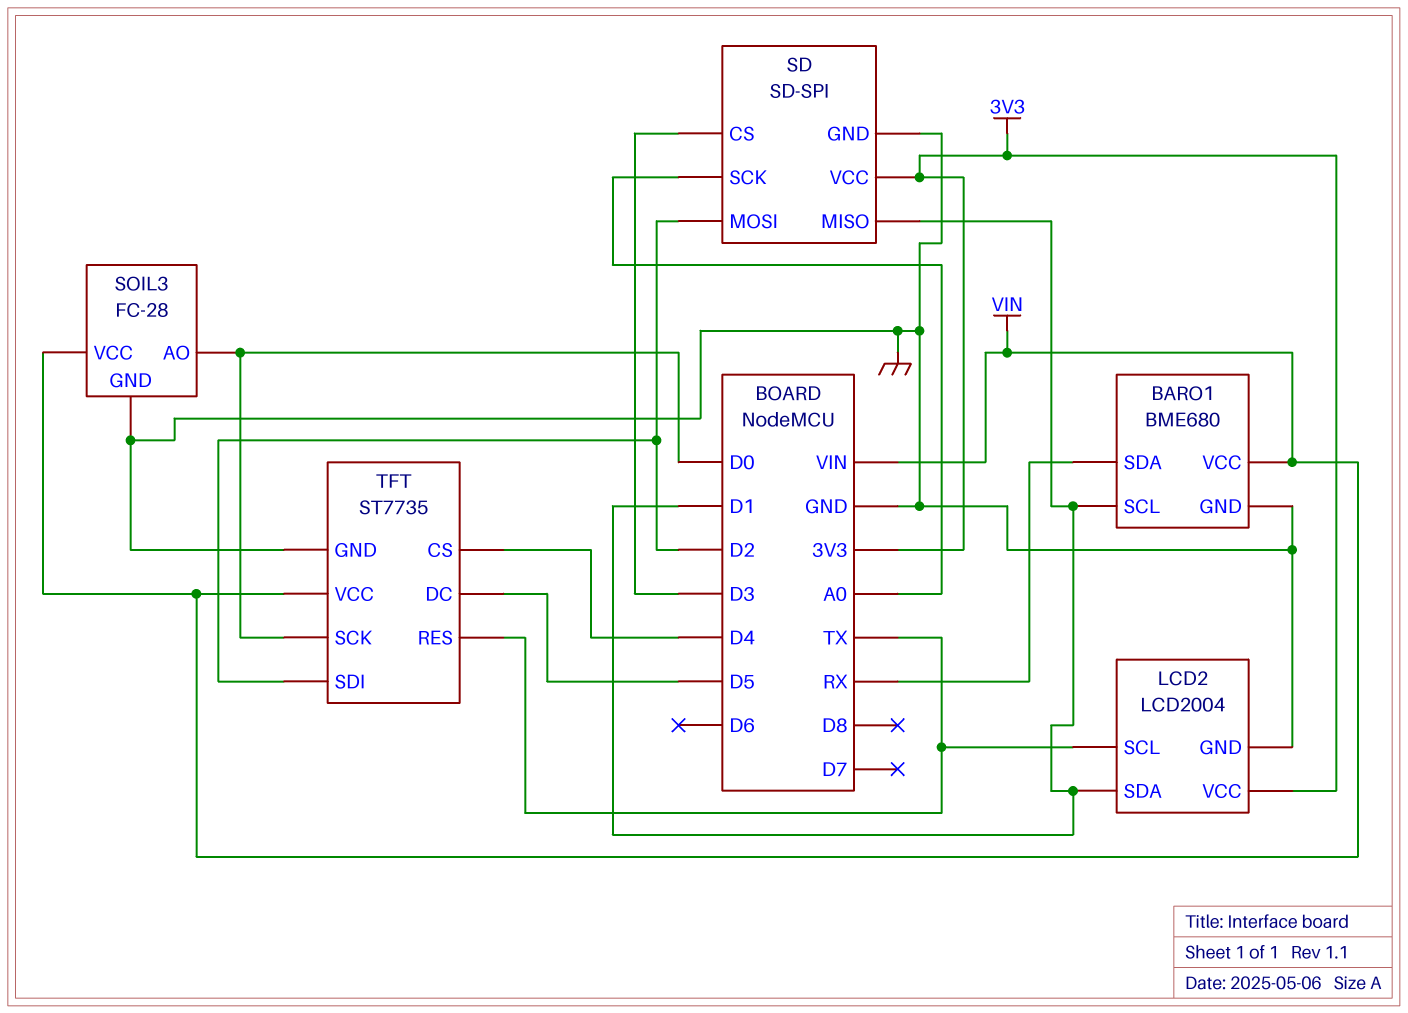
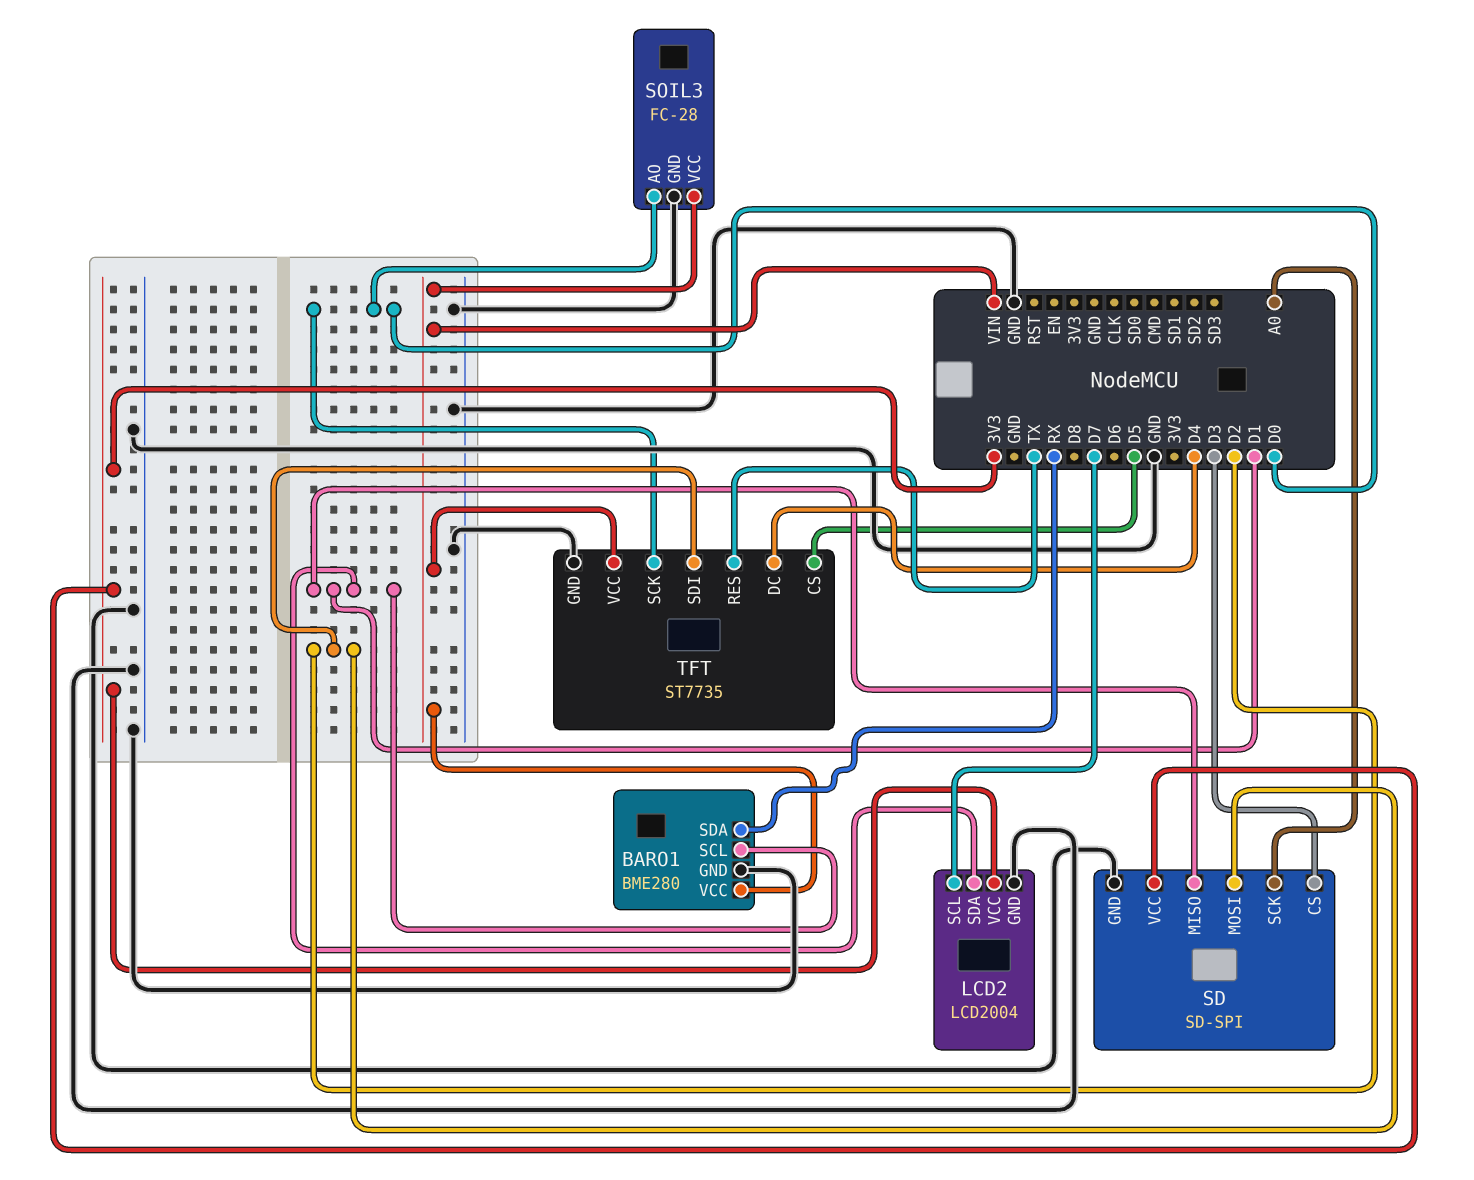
BARO1: BME680 -> BME280
LCD2 pin SCL: TX -> D7
TFT pin CS: D4 -> D5
TFT pin DC: D5 -> D4

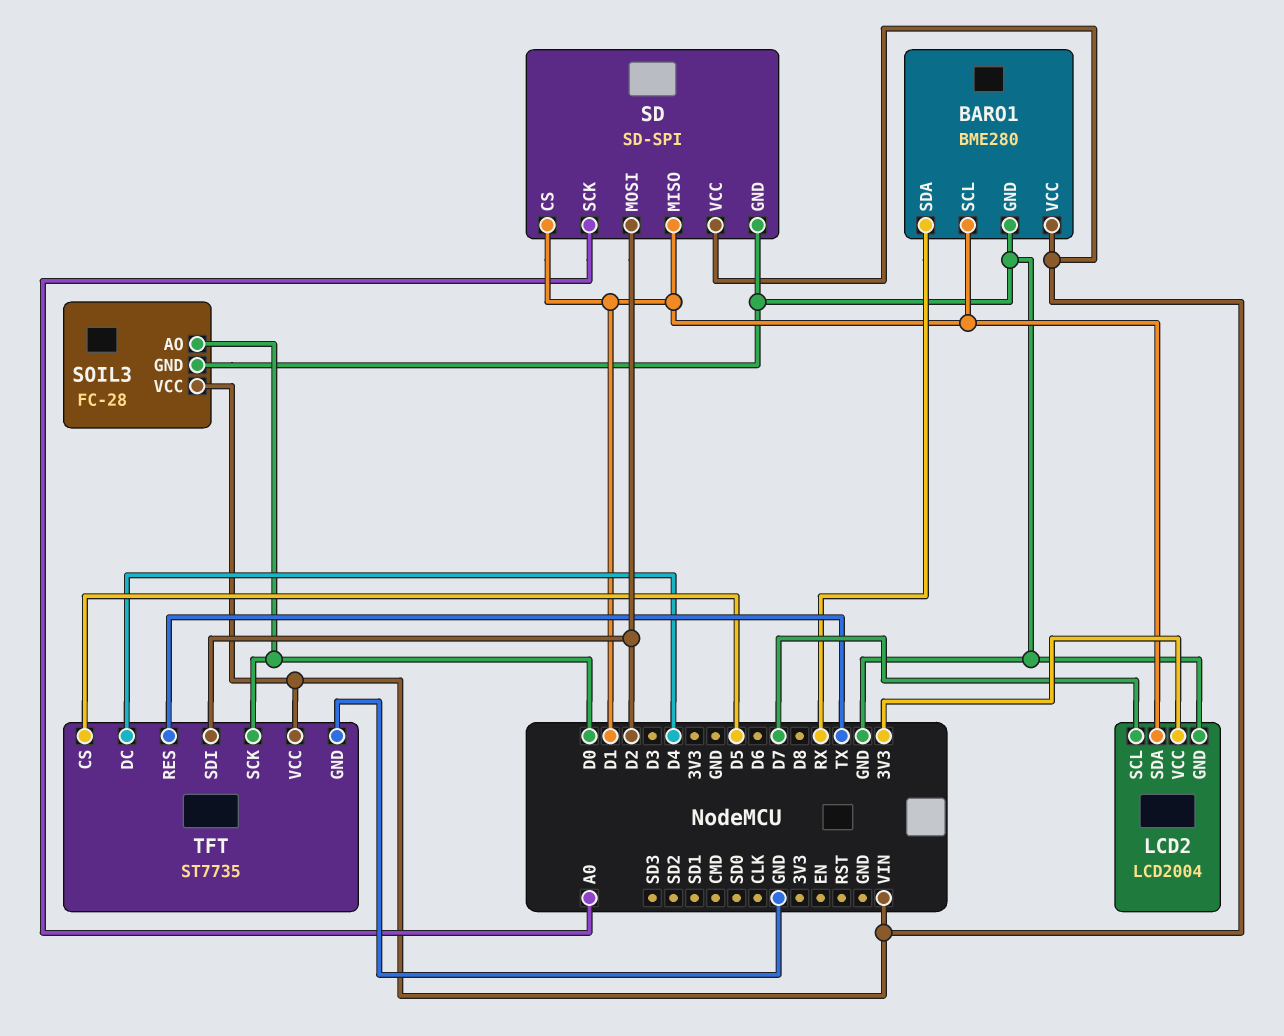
SD pin CS: D3 -> D1
SD pin VCC: 3V3 -> VIN

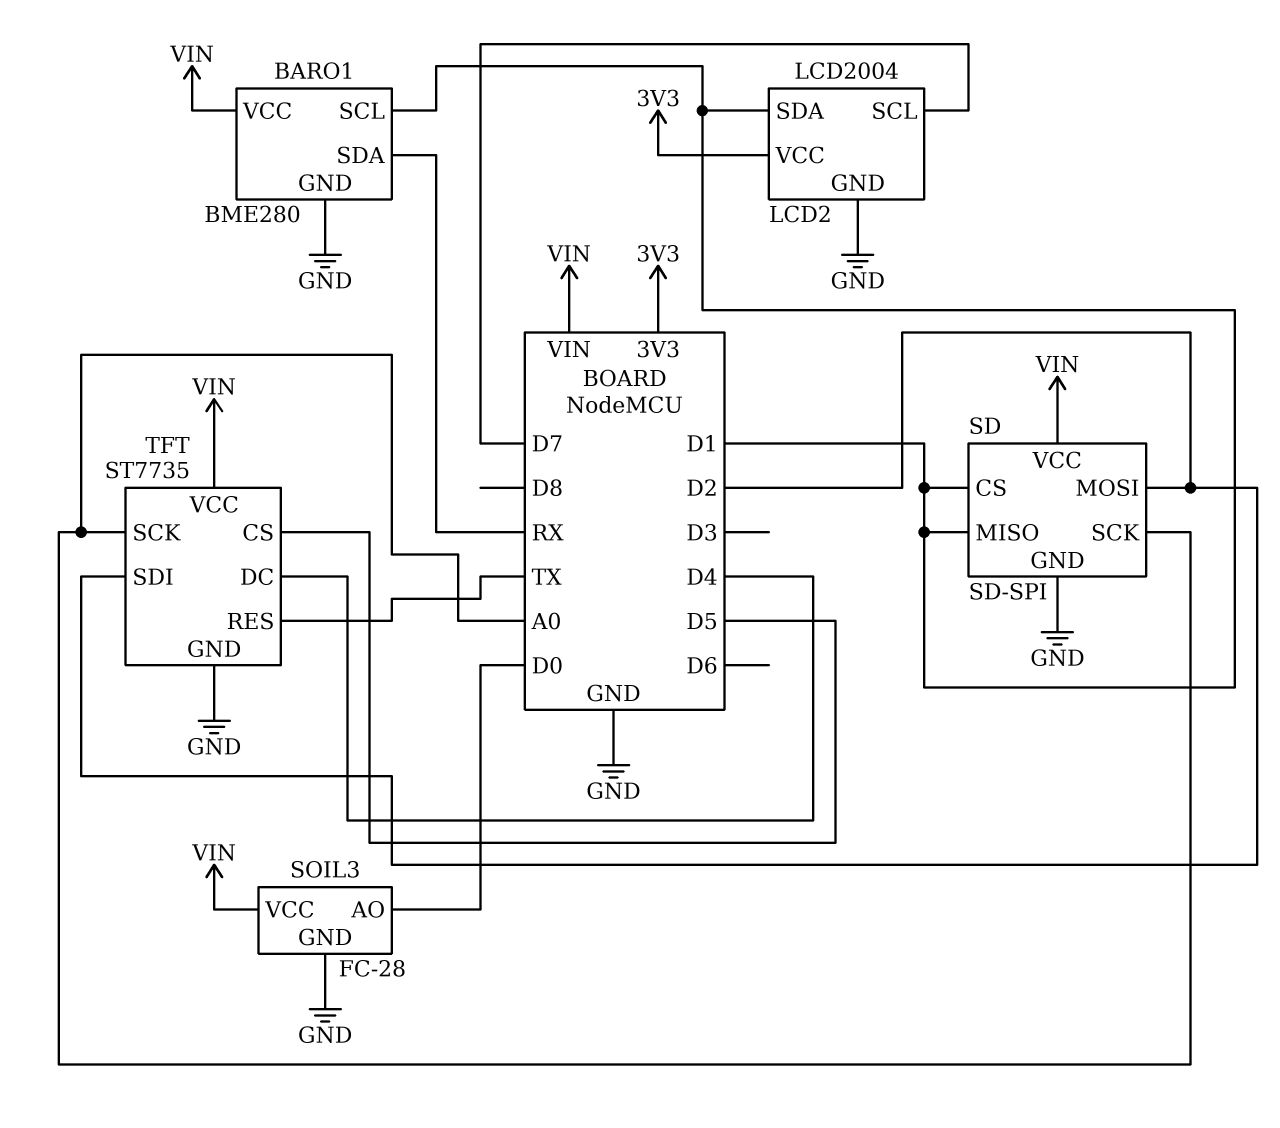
TFT pin SCK: D0 -> A0

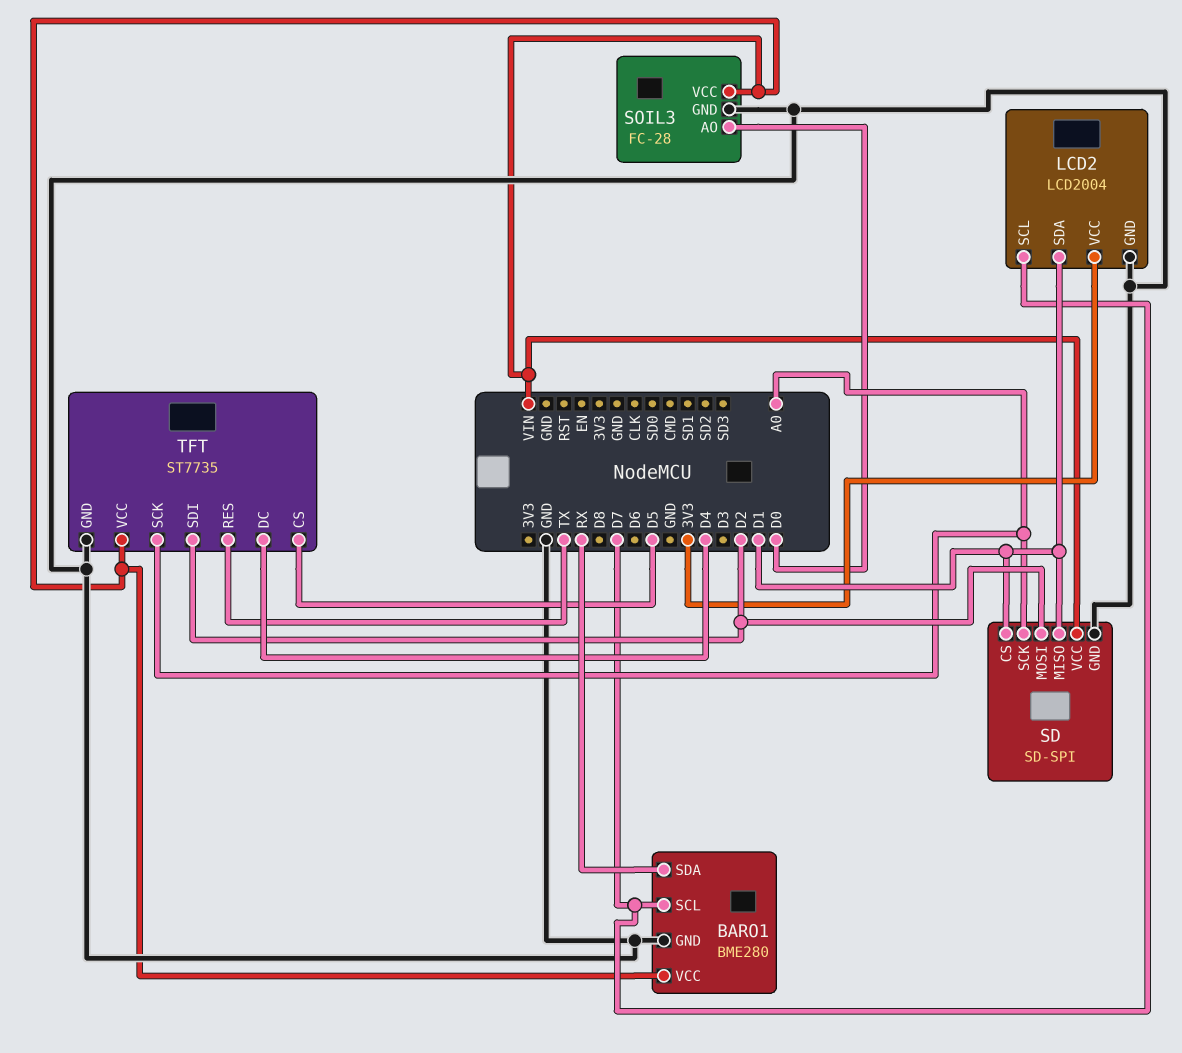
BARO1 pin SCL: D1 -> D7

